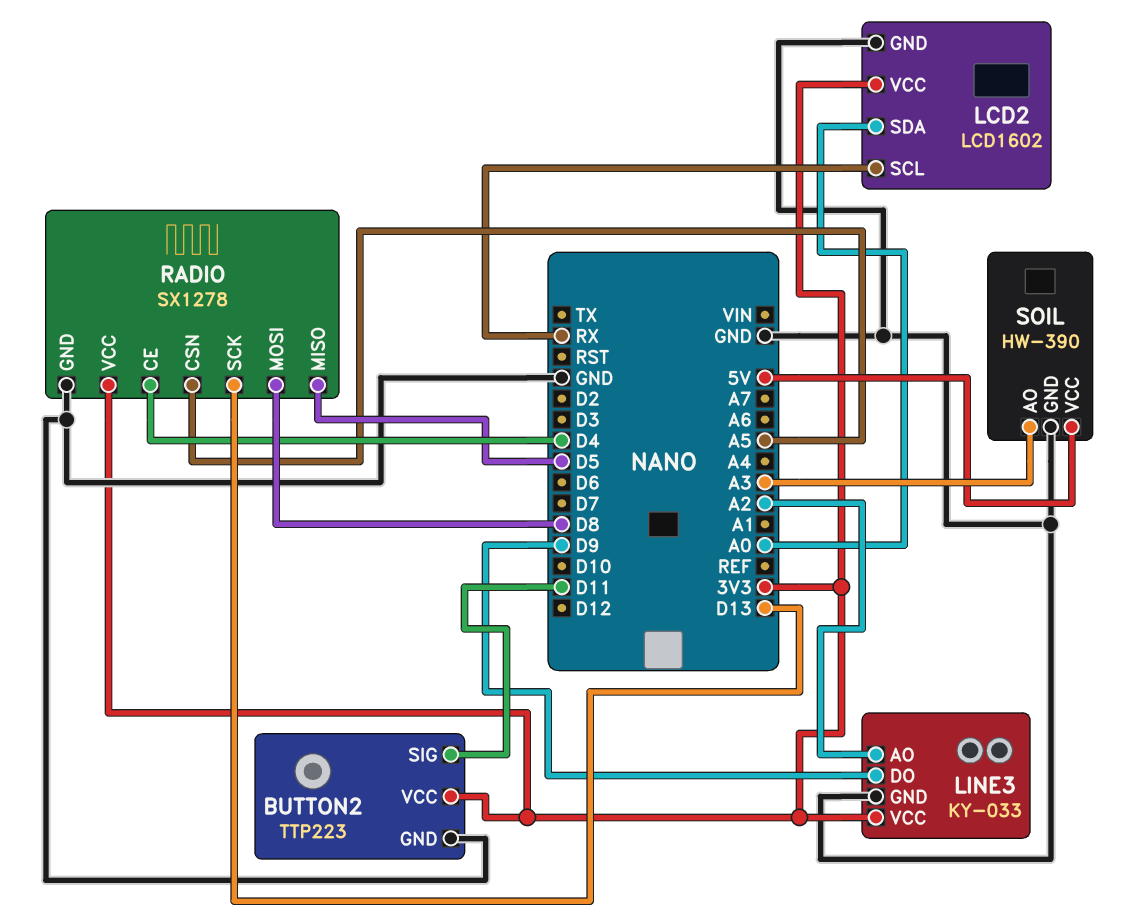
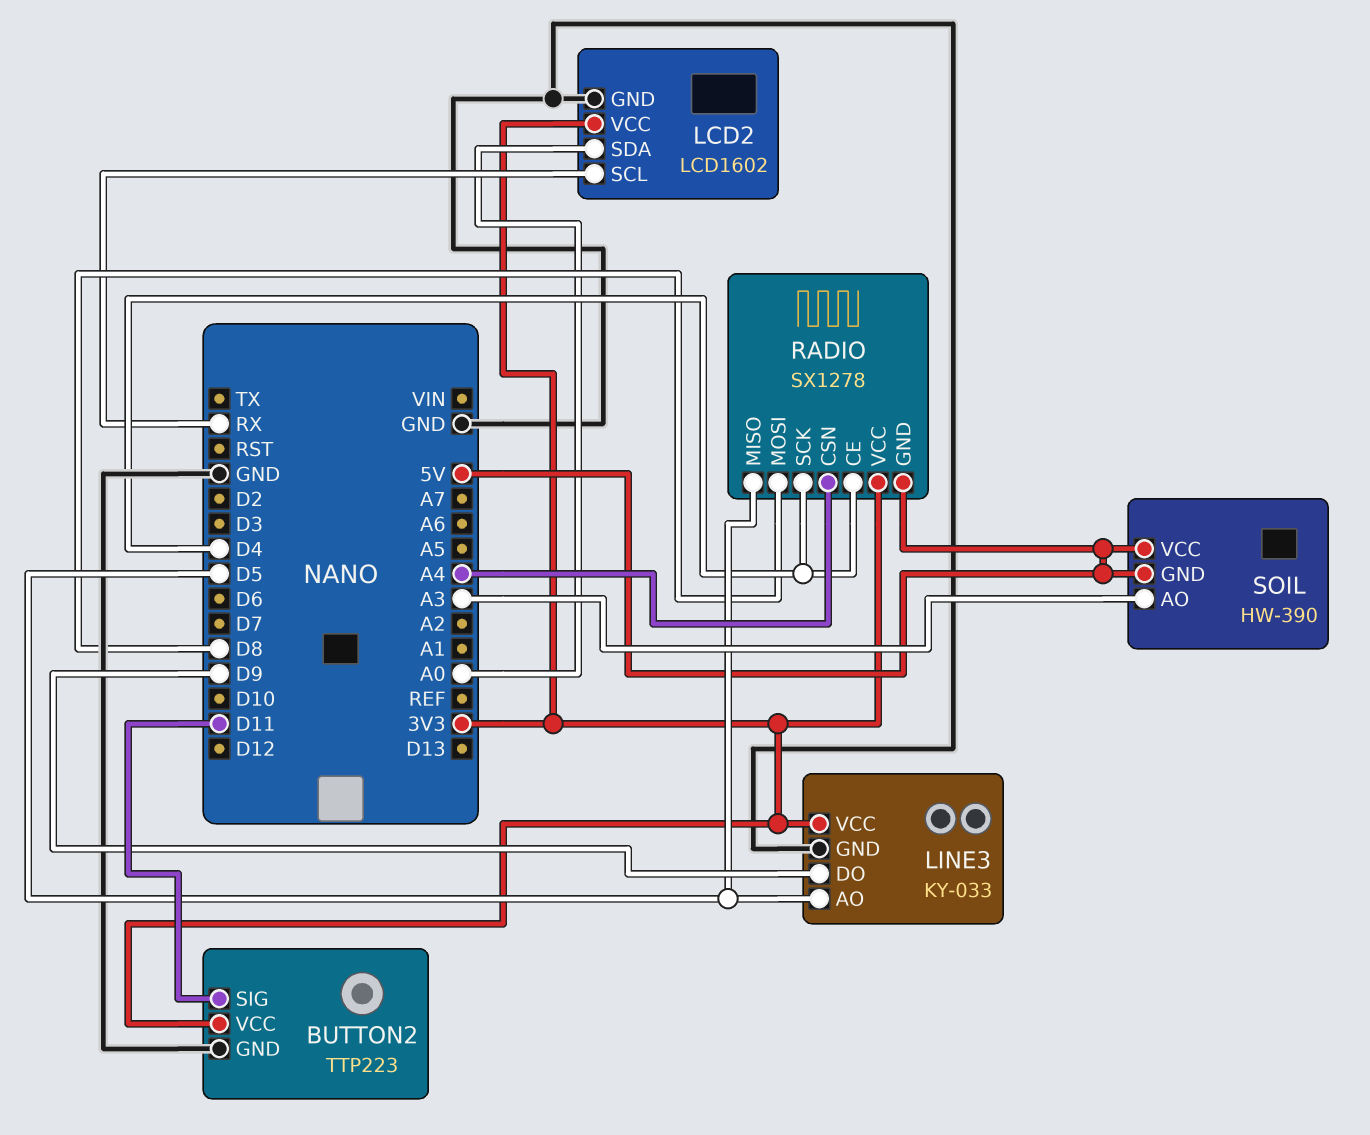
LINE3 pin AO: A2 -> D5
RADIO pin CSN: A5 -> A4
RADIO pin GND: GND -> 5V
RADIO pin SCK: D13 -> D4
SOIL pin GND: GND -> 5V

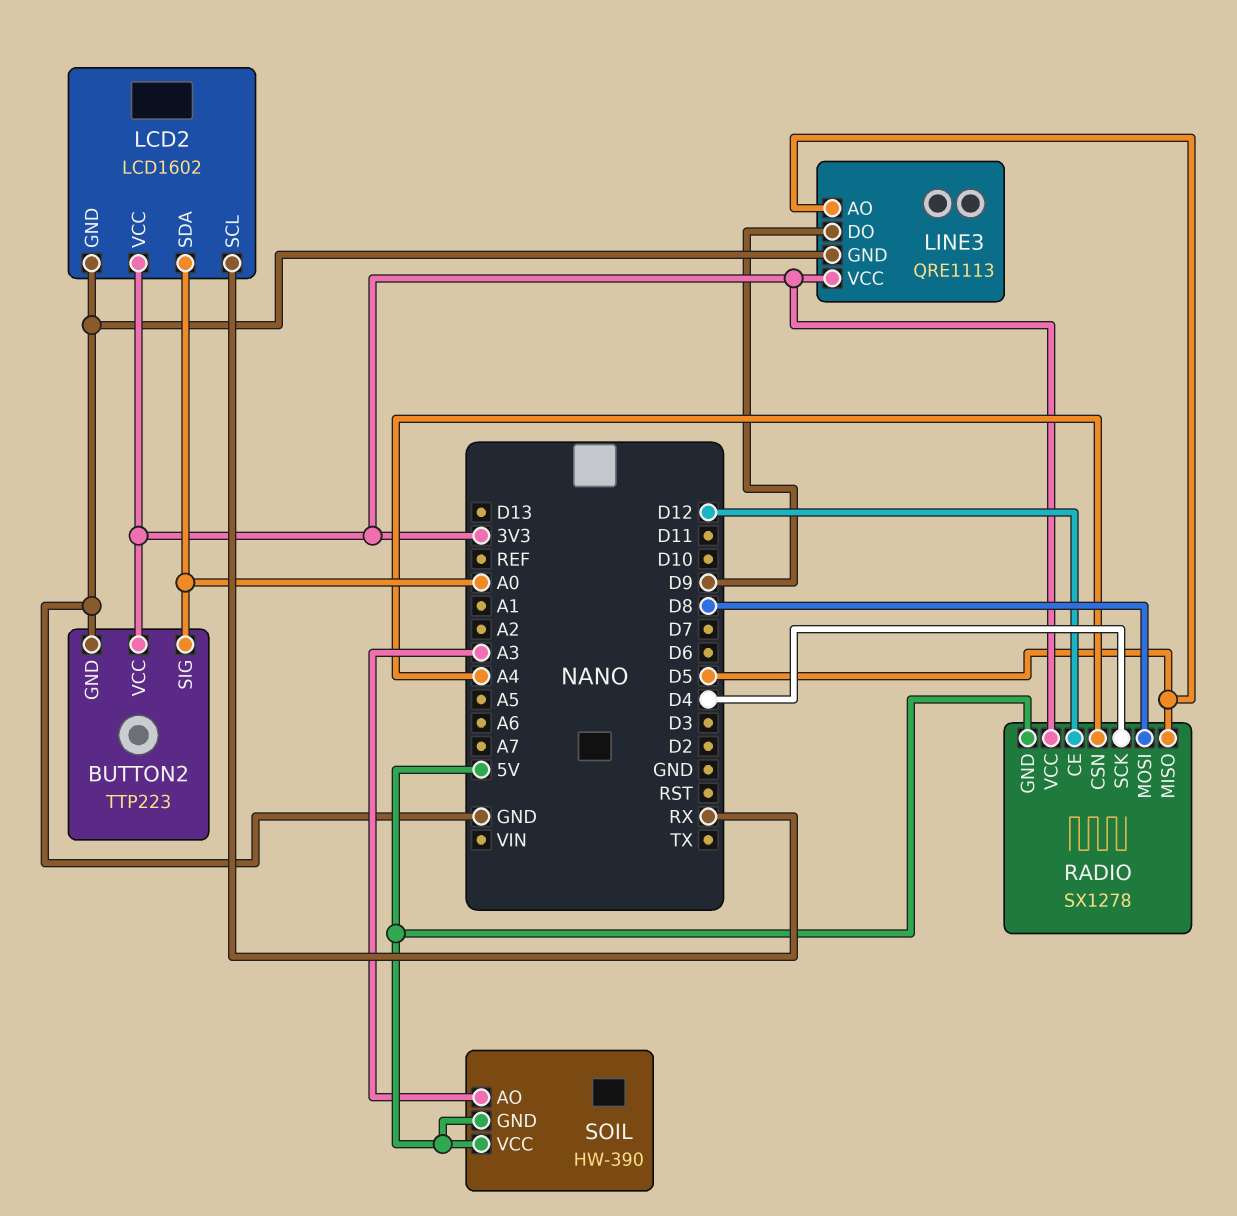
BUTTON2 pin SIG: D11 -> A0
LINE3: KY-033 -> QRE1113
RADIO pin CE: D4 -> D12

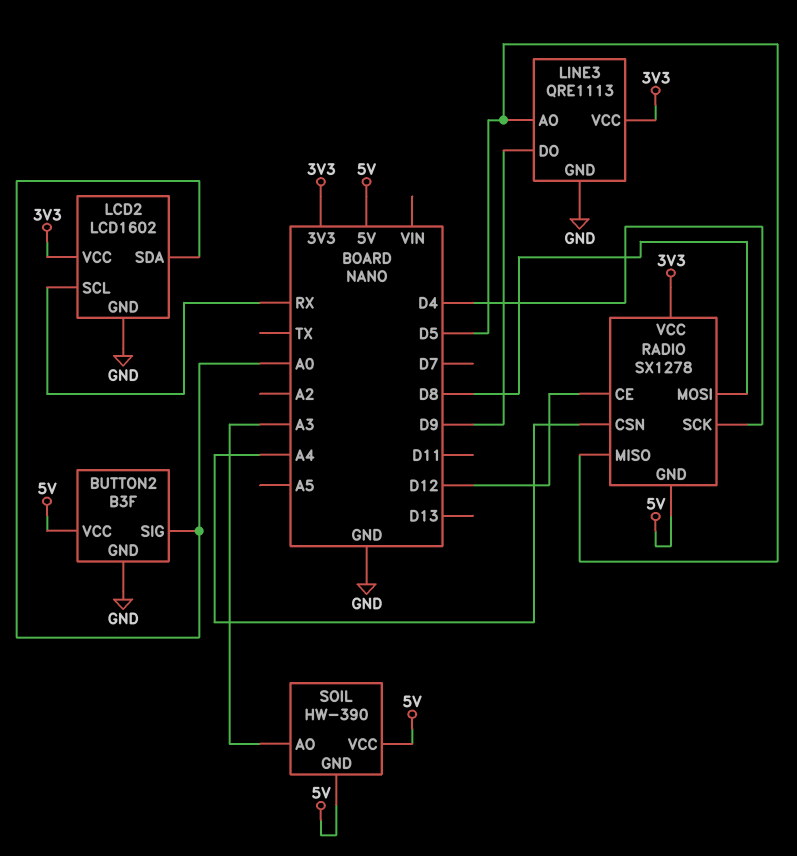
BUTTON2: TTP223 -> B3F
BUTTON2 pin VCC: 3V3 -> 5V

